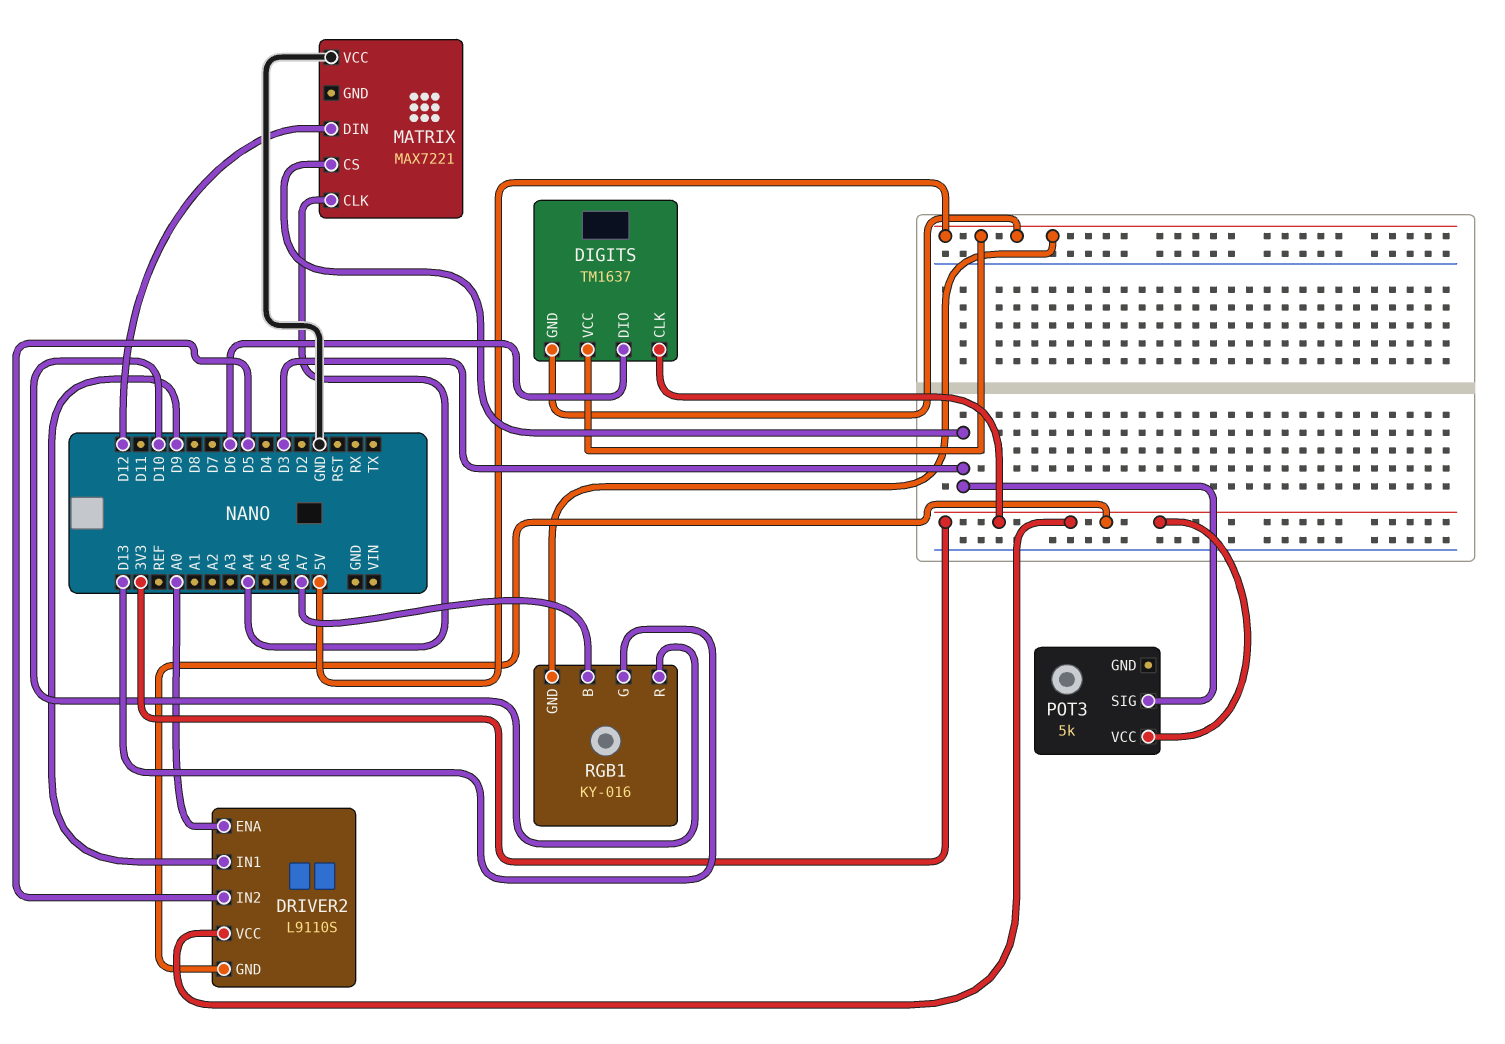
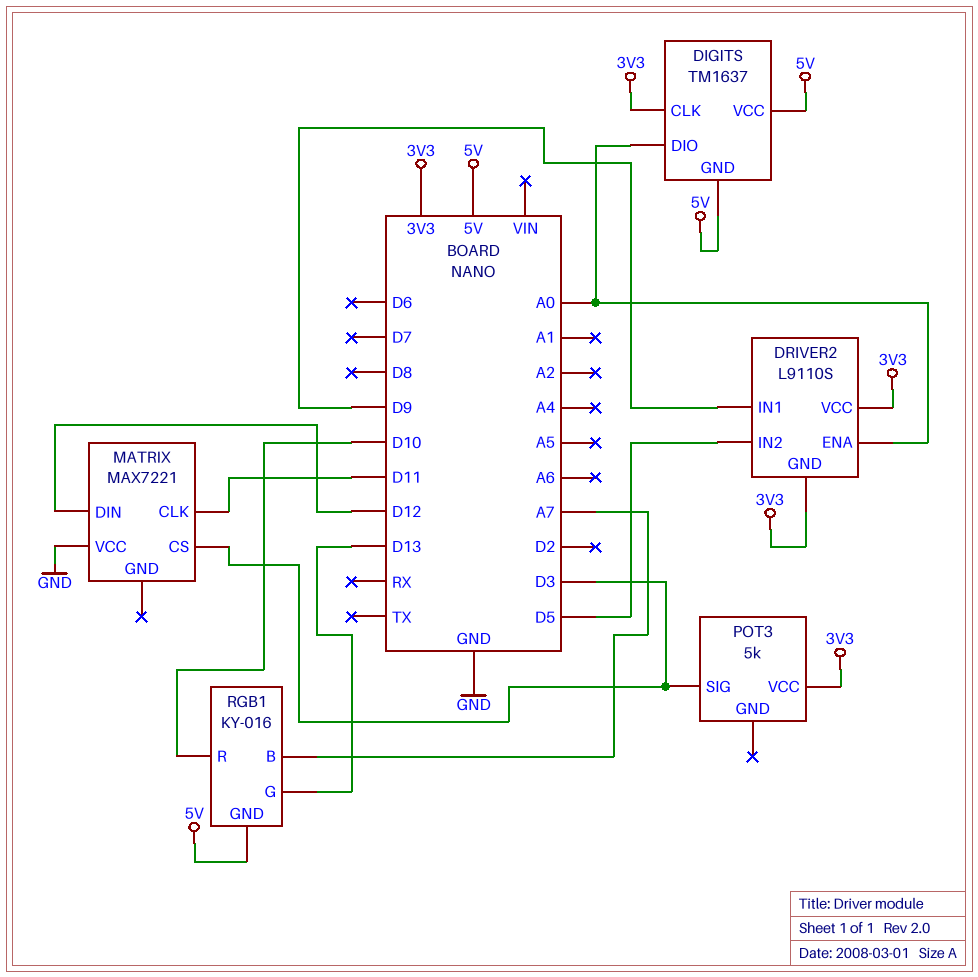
DIGITS pin DIO: D6 -> A0
MATRIX pin CLK: A4 -> D11

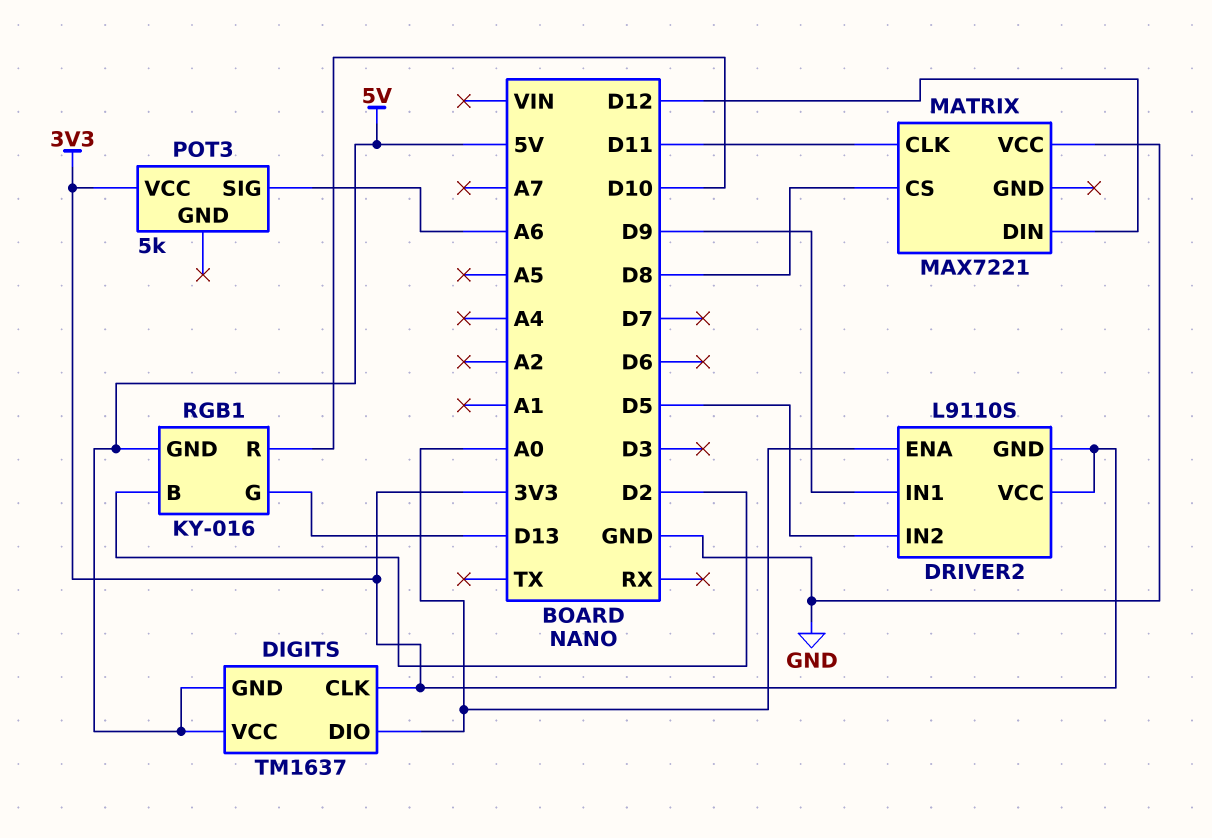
MATRIX pin CS: D3 -> D8
POT3 pin SIG: D3 -> A6
RGB1 pin B: A7 -> D2

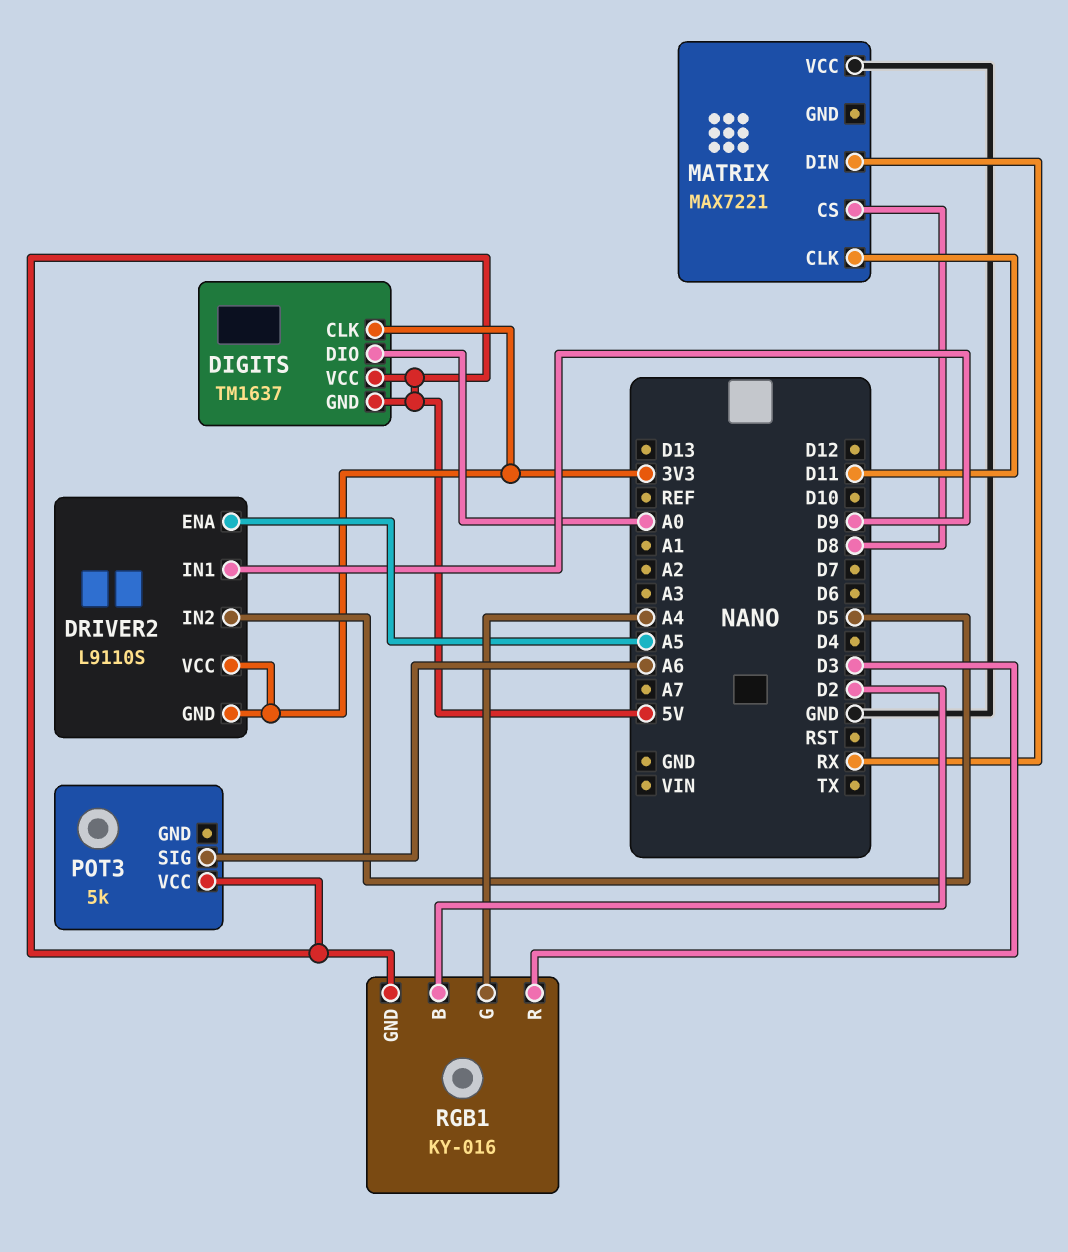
DRIVER2 pin ENA: A0 -> A5
MATRIX pin DIN: D12 -> RX
POT3 pin VCC: 3V3 -> 5V
RGB1 pin G: D13 -> A4
RGB1 pin R: D10 -> D3

